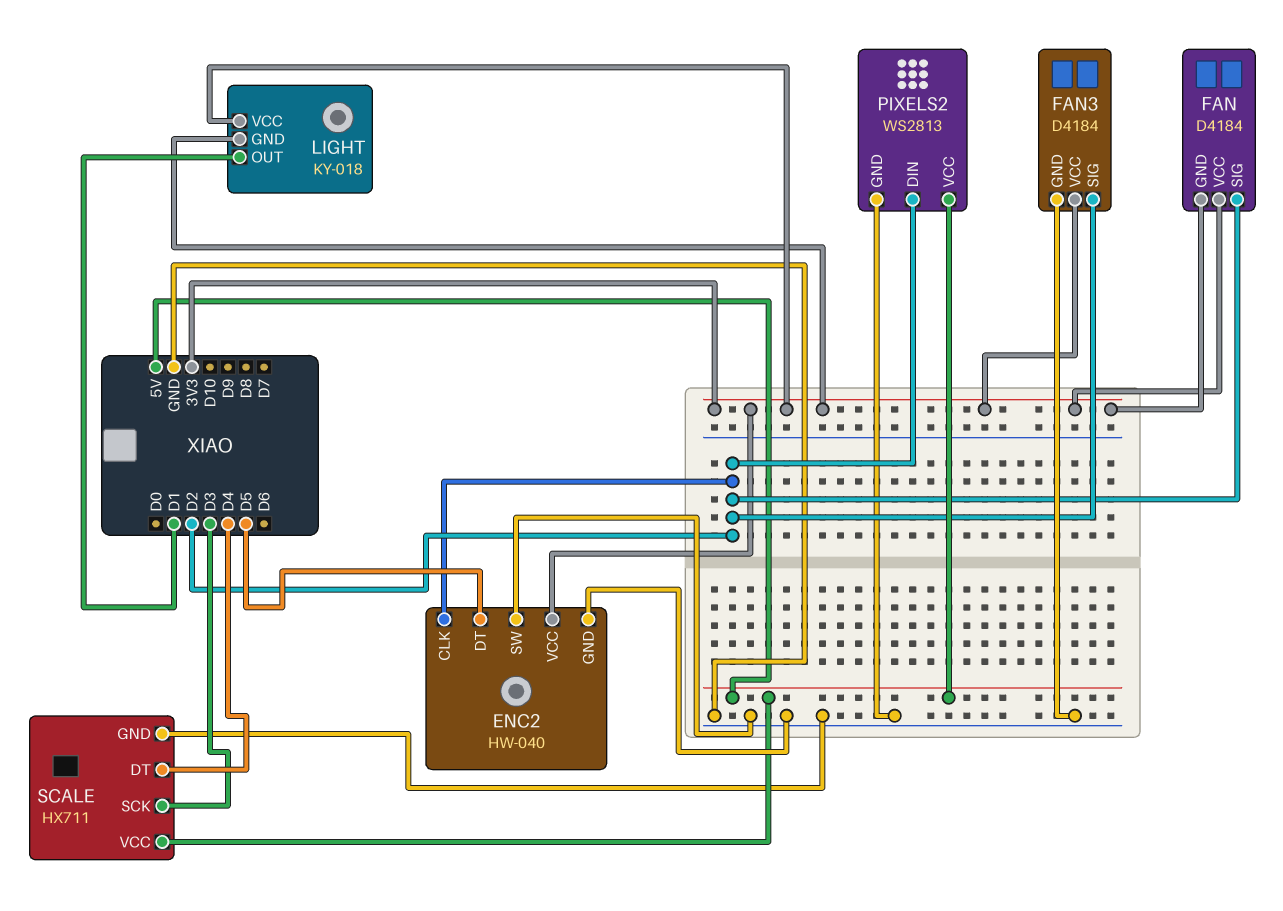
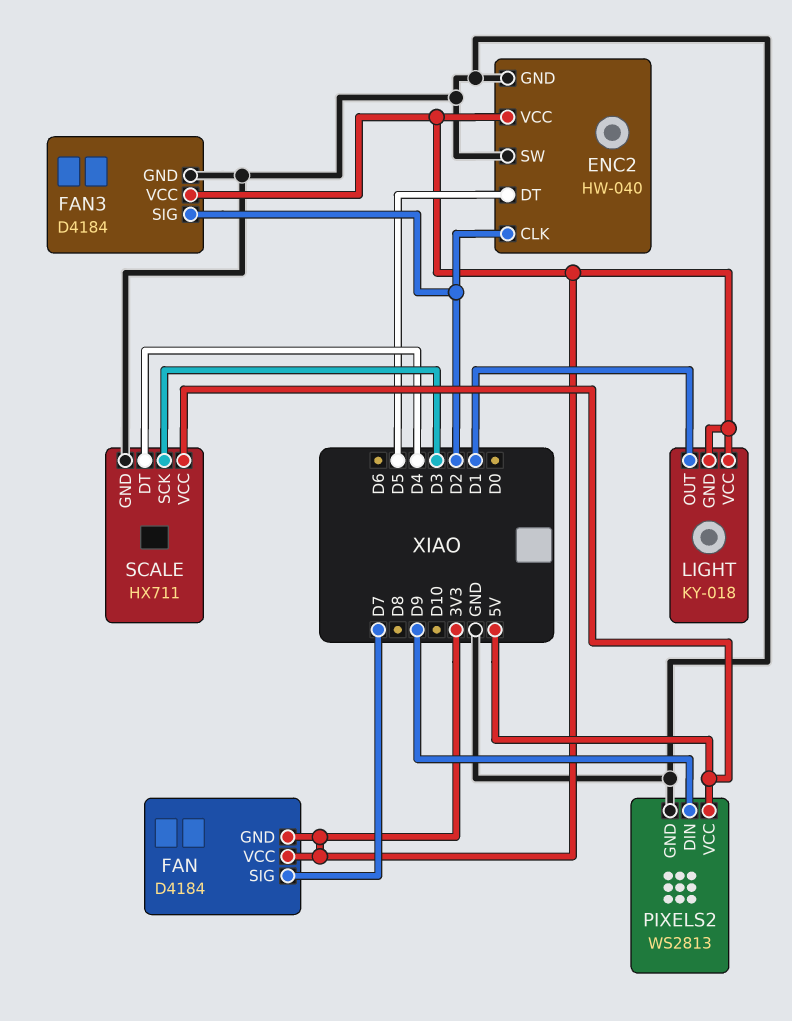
FAN pin SIG: D2 -> D7
PIXELS2 pin DIN: D2 -> D9

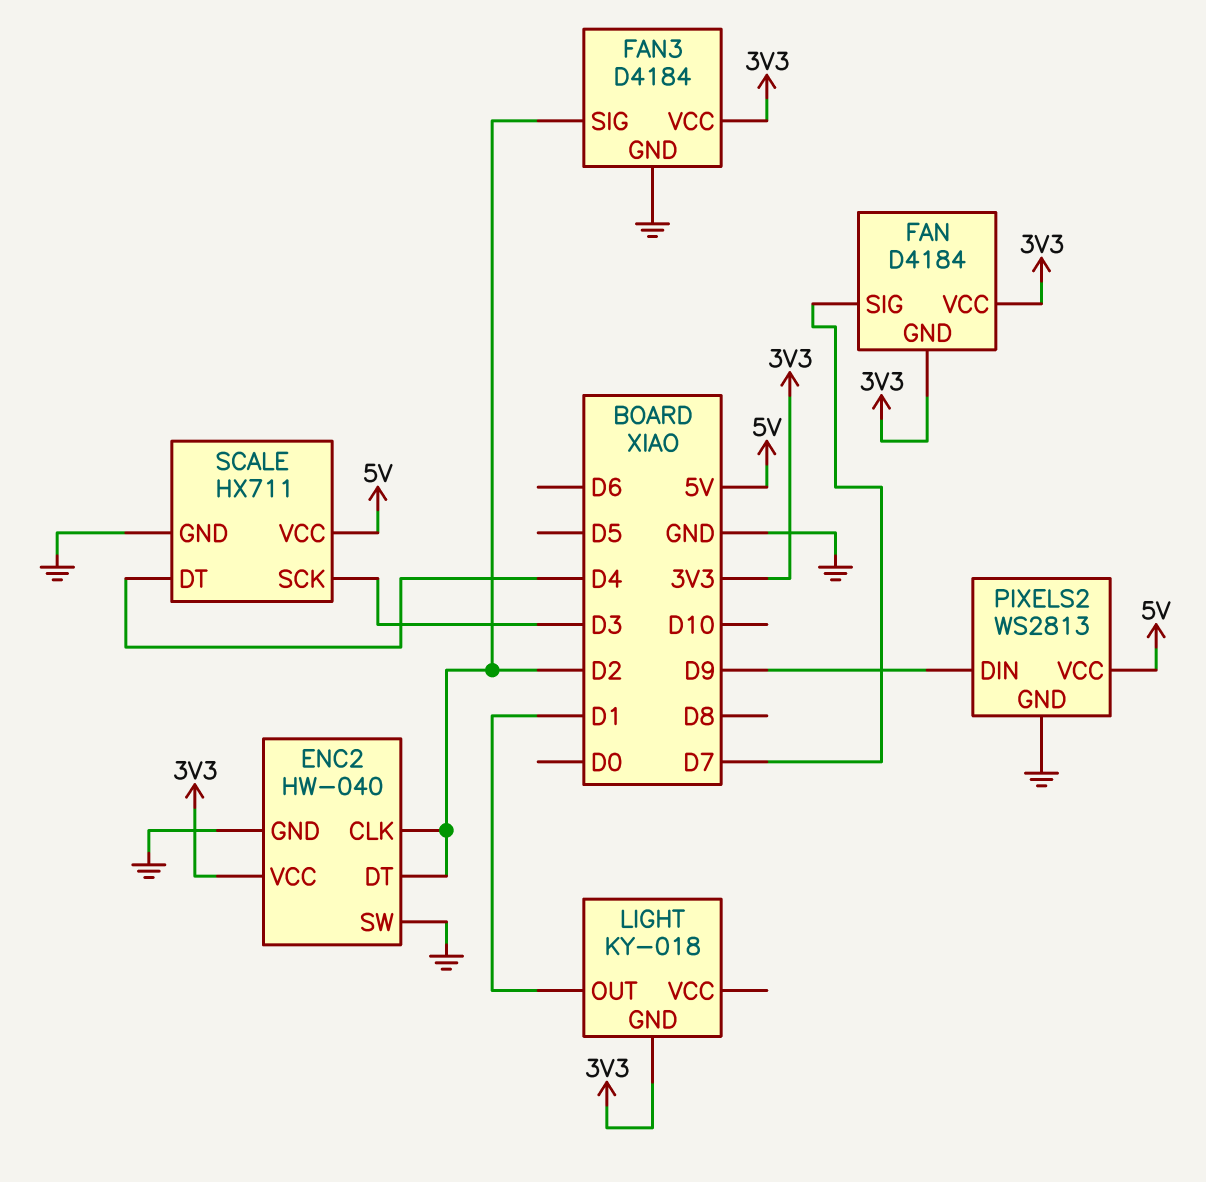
ENC2 pin DT: D5 -> D2
LIGHT pin VCC: 3V3 -> none

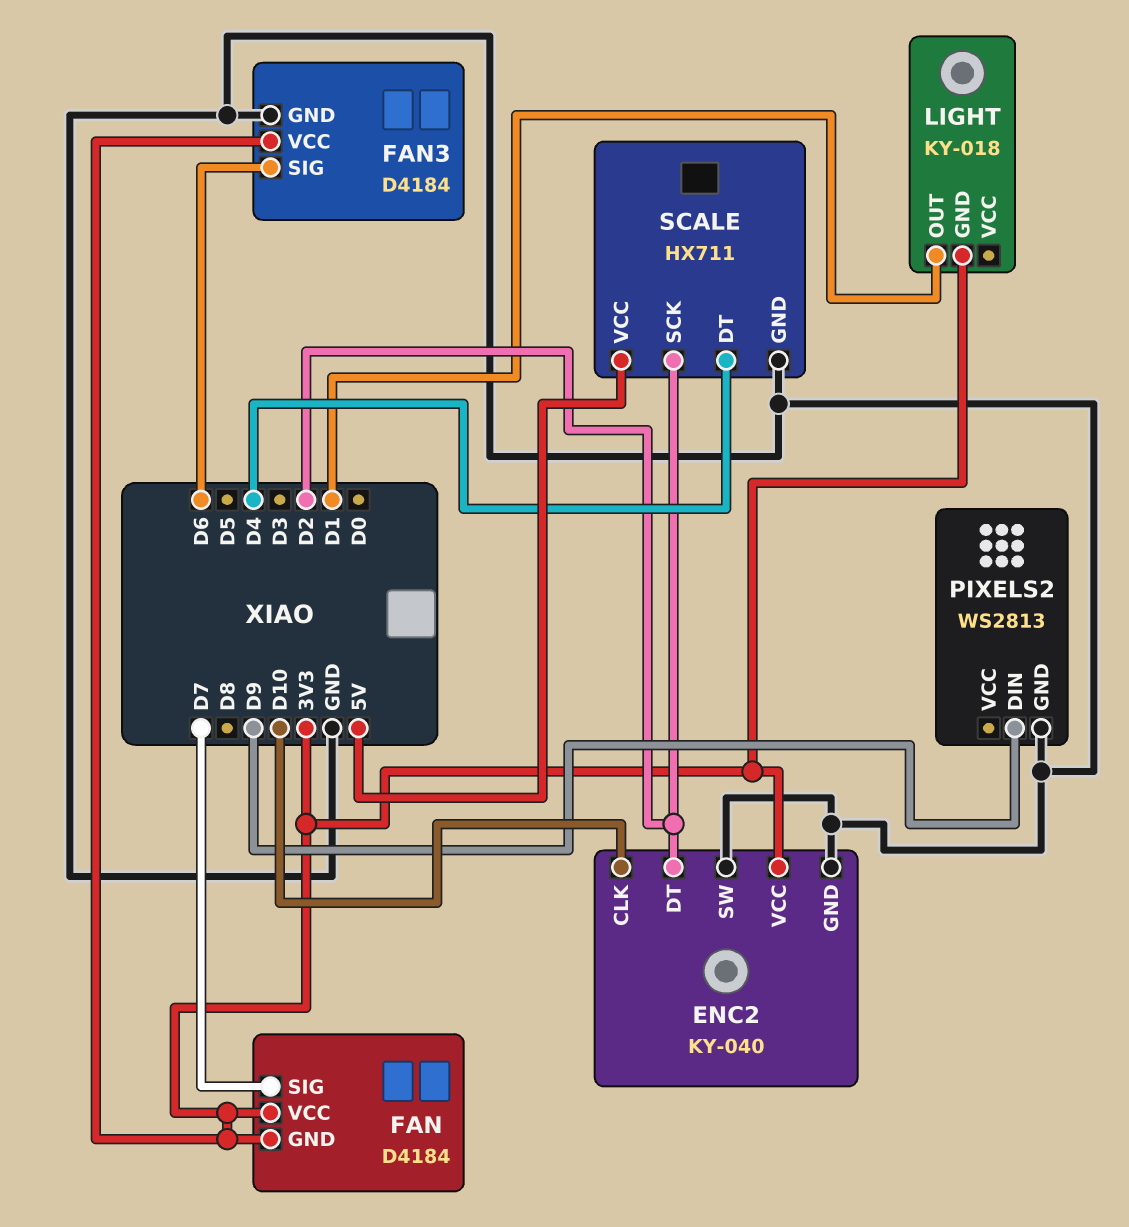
ENC2: HW-040 -> KY-040
ENC2 pin CLK: D2 -> D10
FAN3 pin SIG: D2 -> D6
PIXELS2 pin VCC: 5V -> none
SCALE pin SCK: D3 -> D2

